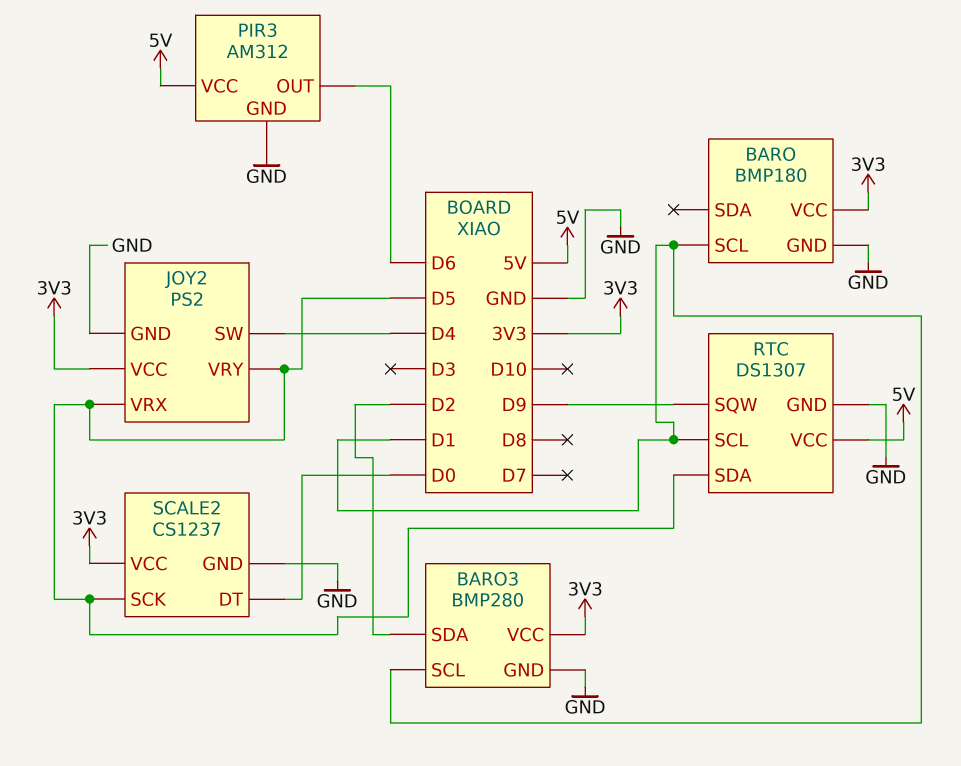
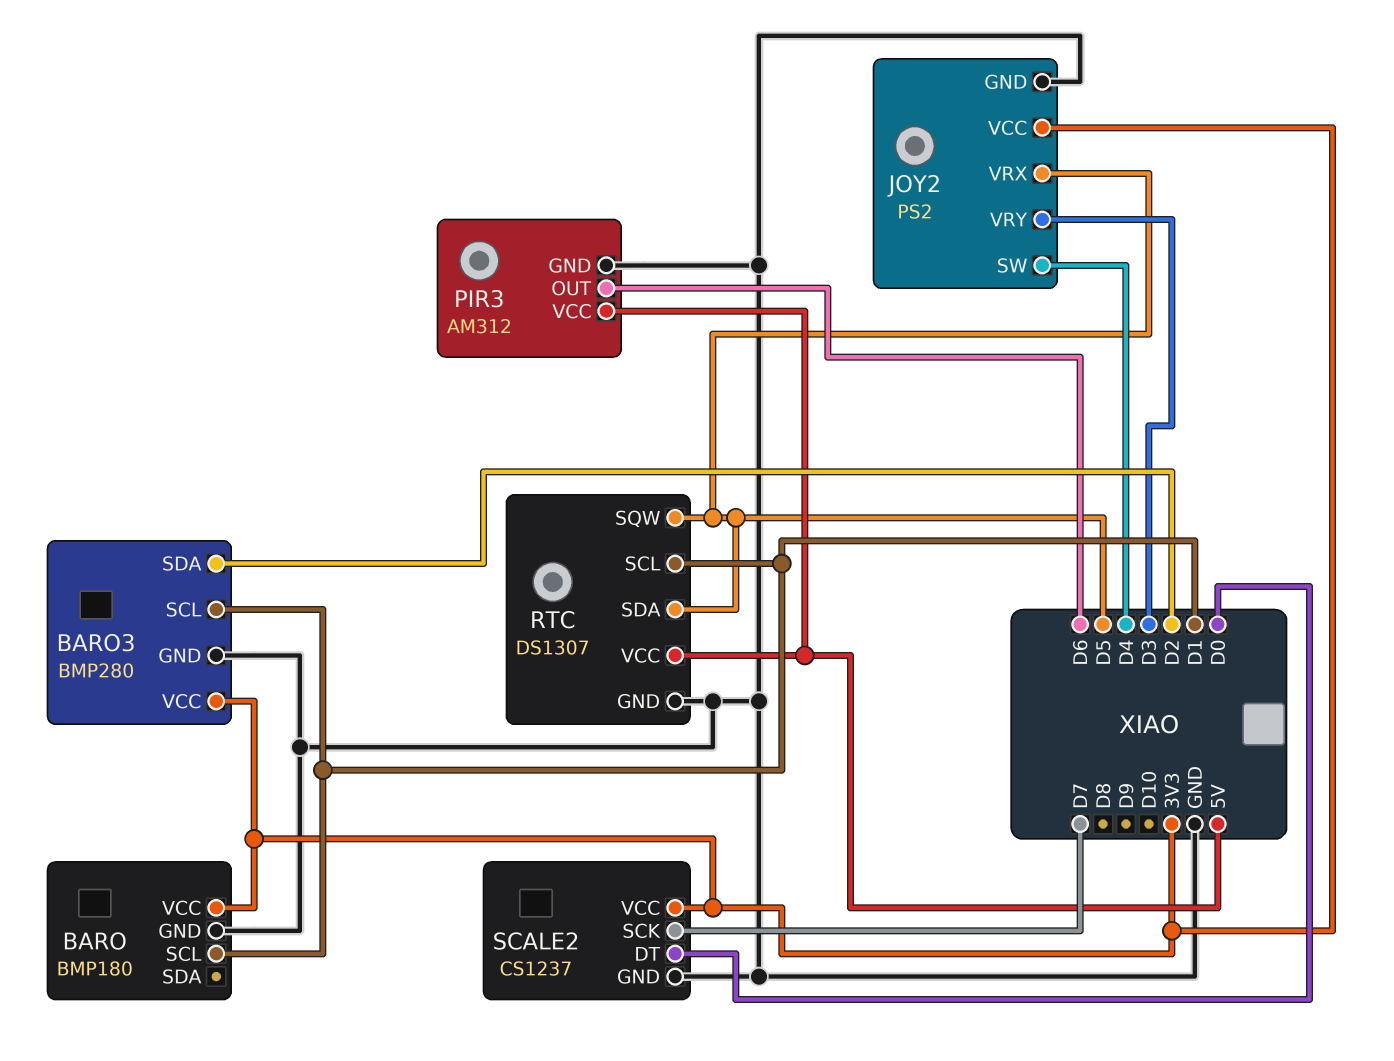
JOY2 pin VRY: D5 -> D3
RTC pin SQW: D9 -> D5
SCALE2 pin SCK: D5 -> D7

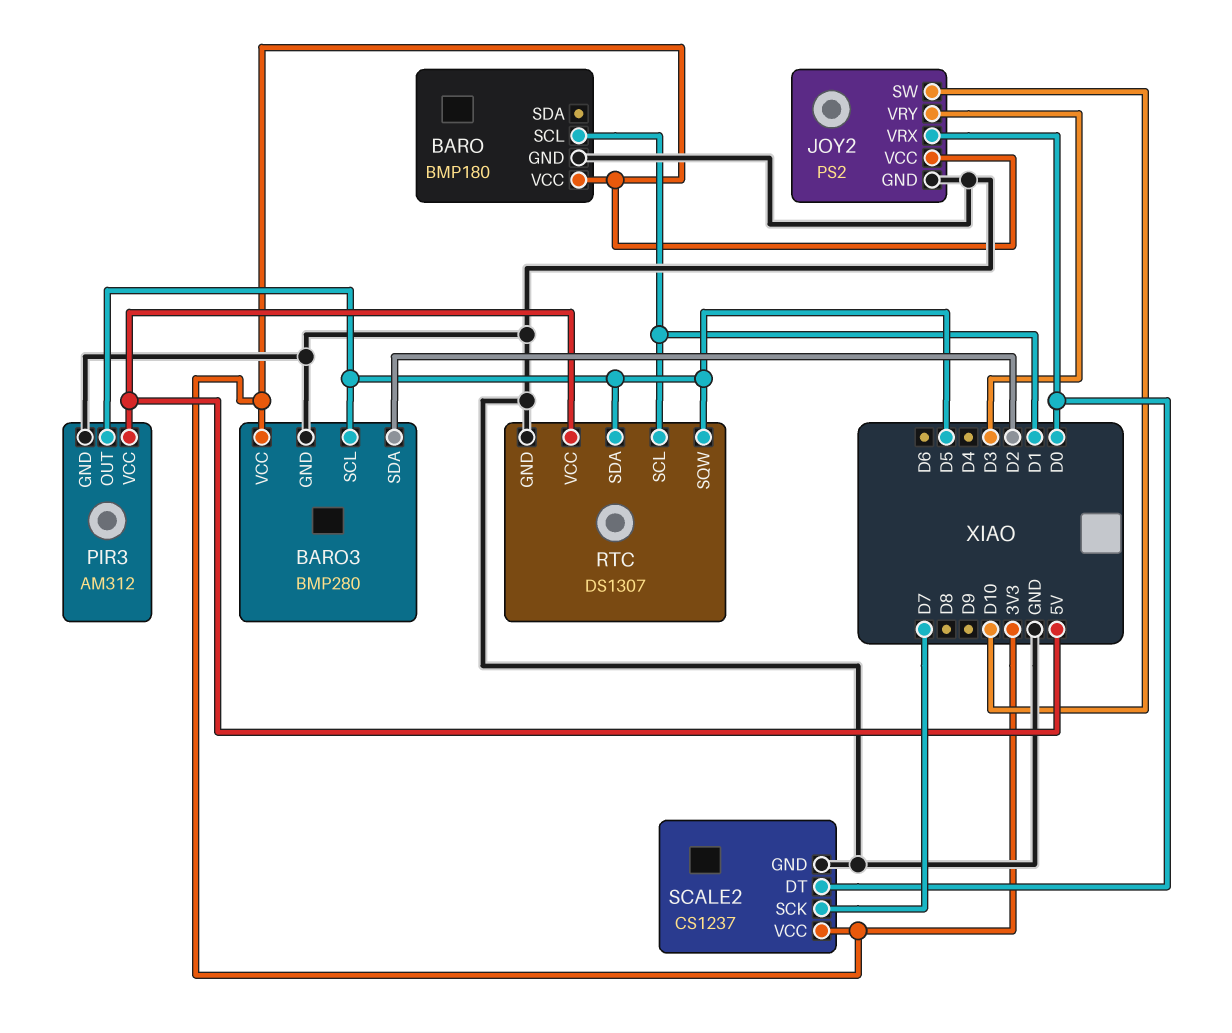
BARO3 pin SCL: D1 -> D5
JOY2 pin SW: D4 -> D10
JOY2 pin VRX: D5 -> D0
PIR3 pin OUT: D6 -> D5

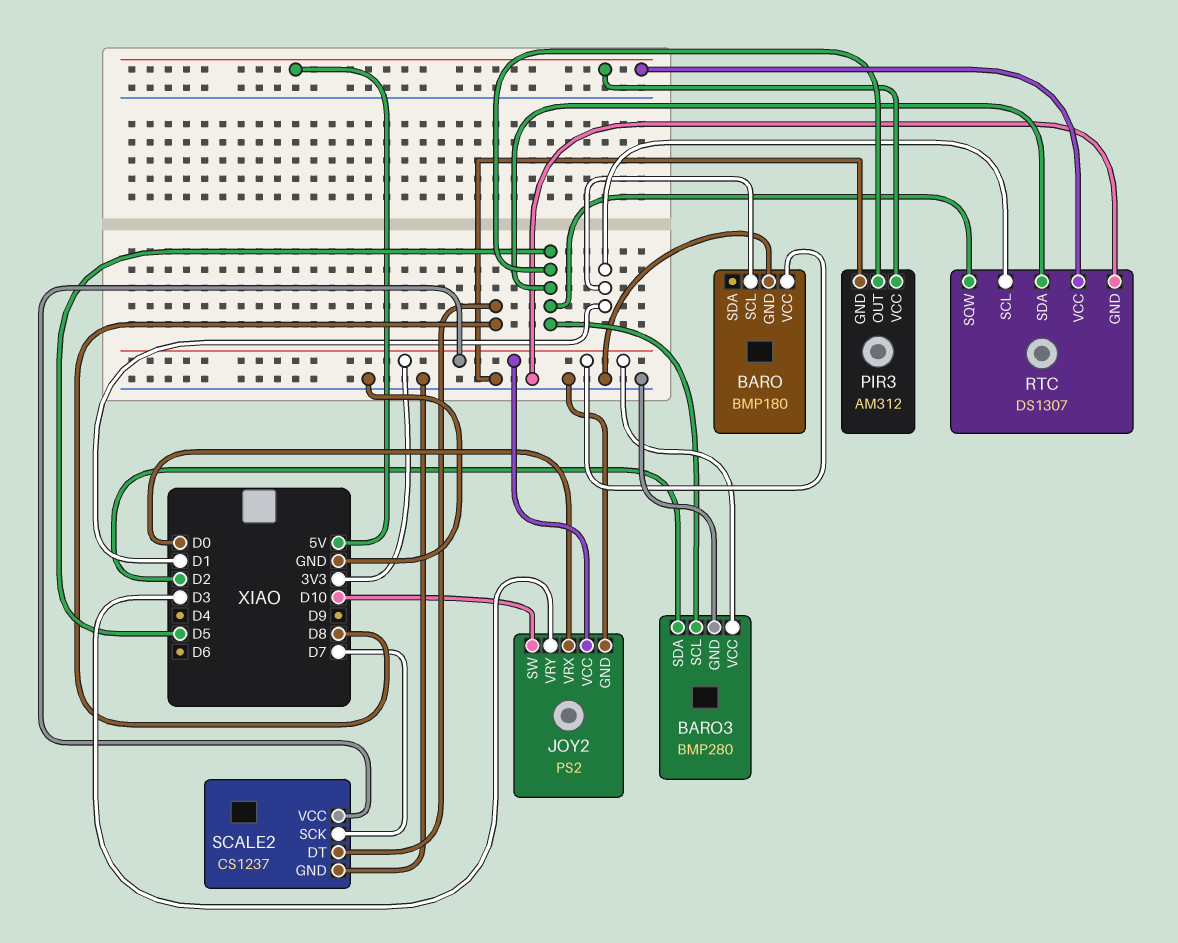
SCALE2 pin DT: D0 -> D8

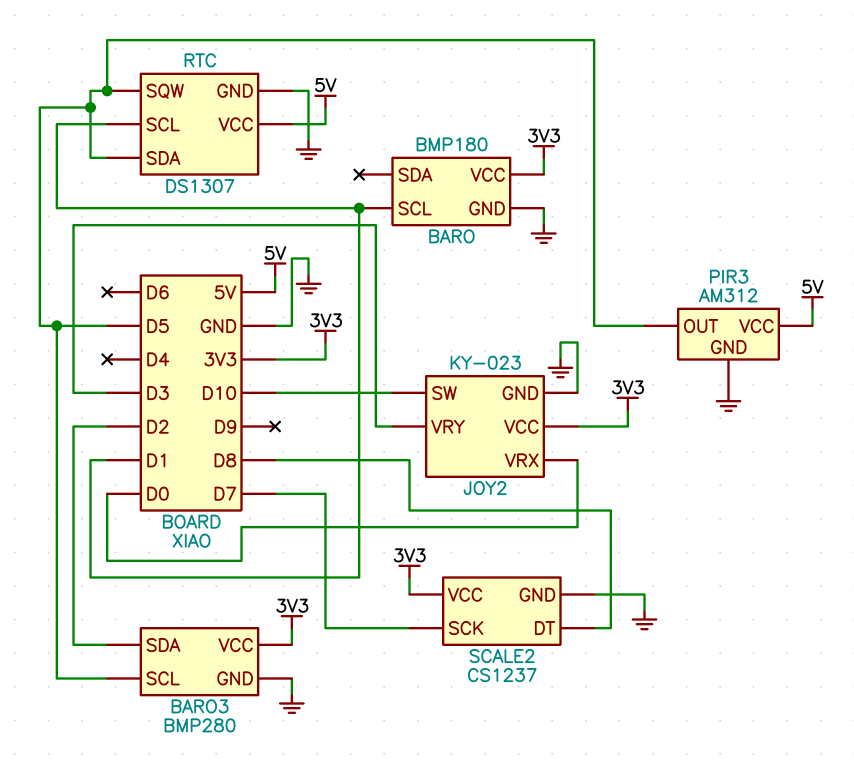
JOY2: PS2 -> KY-023

